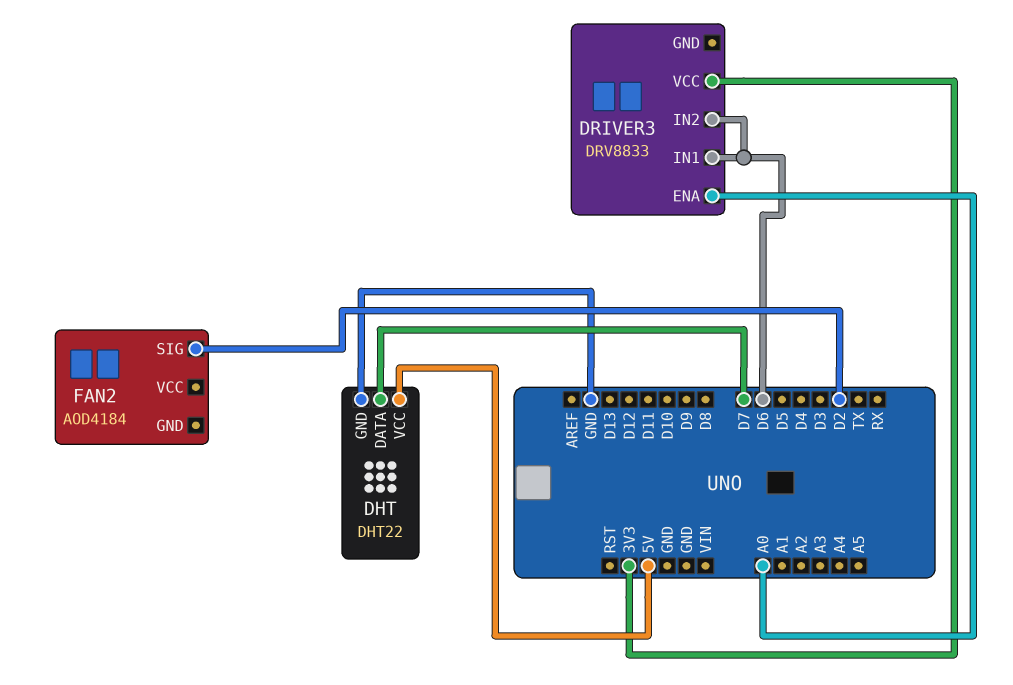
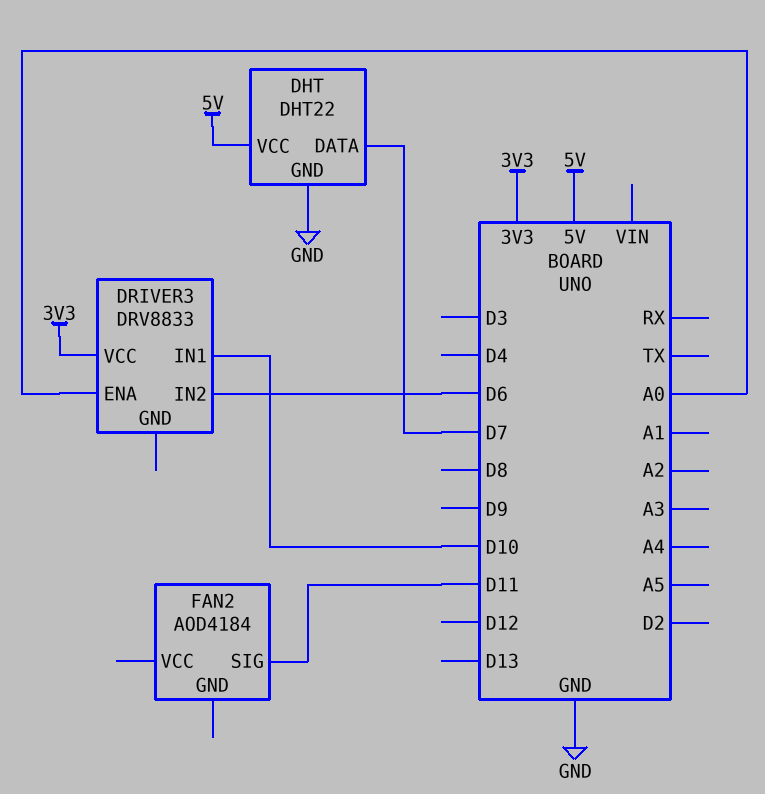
DRIVER3 pin IN1: D6 -> D10
FAN2 pin SIG: D2 -> D11

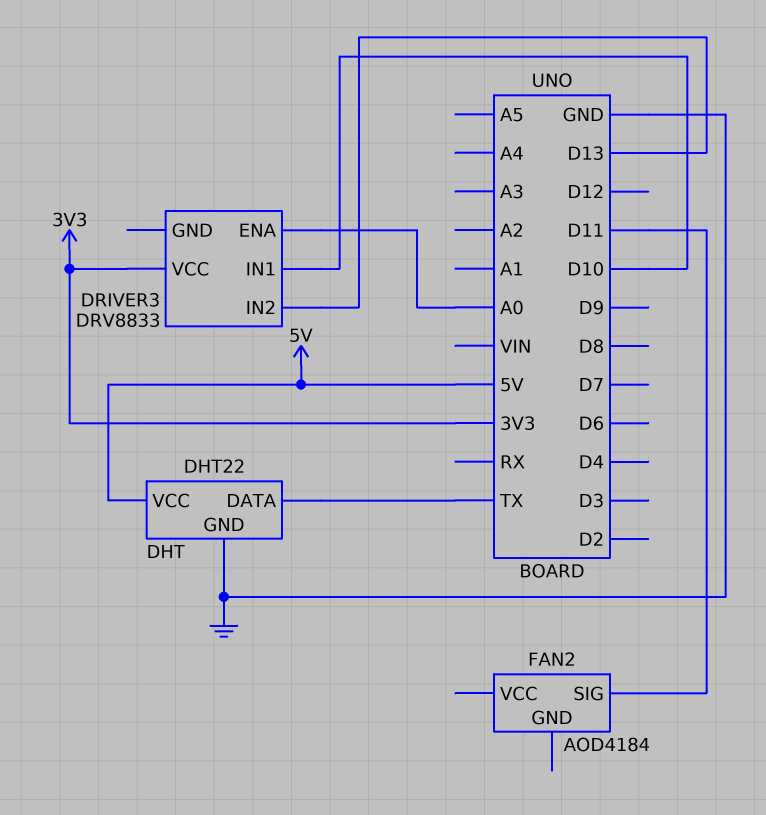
DHT pin DATA: D7 -> TX
DRIVER3 pin IN2: D6 -> D13

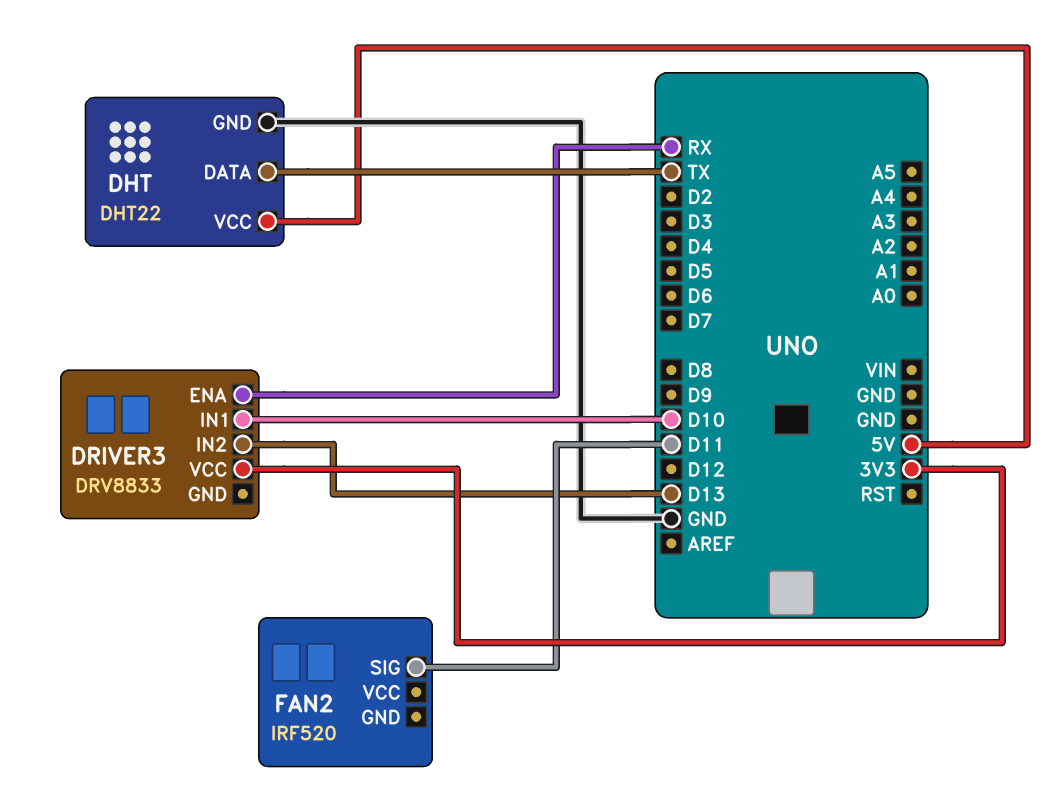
DRIVER3 pin ENA: A0 -> RX
FAN2: AOD4184 -> IRF520

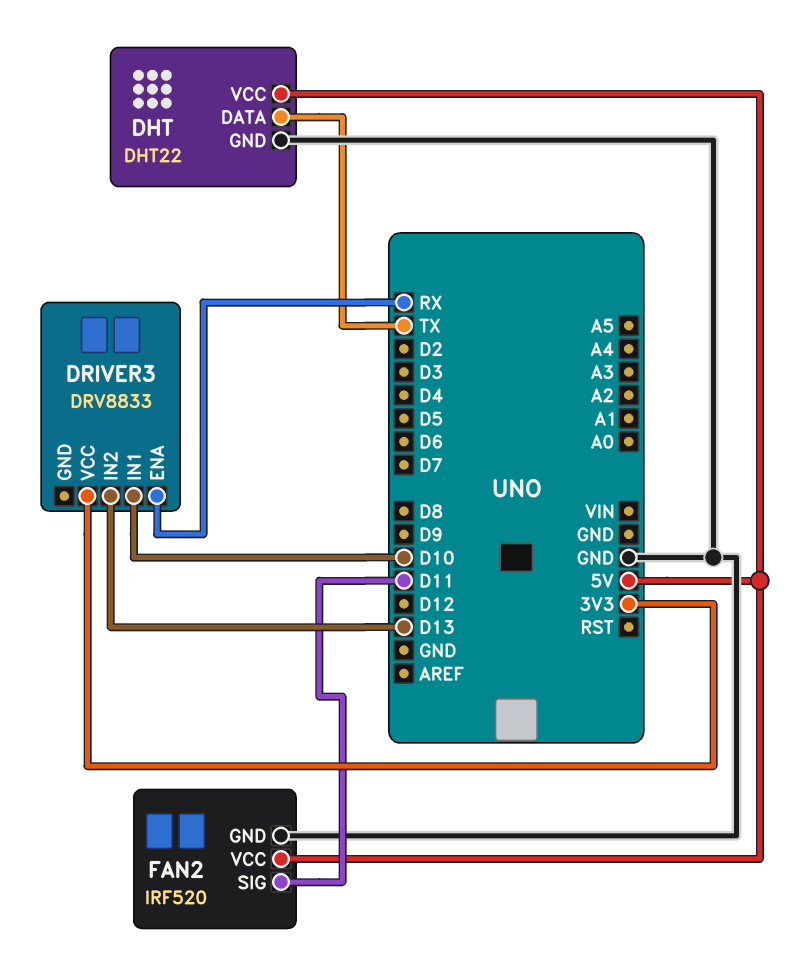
FAN2 pin GND: none -> GND
FAN2 pin VCC: none -> 5V

